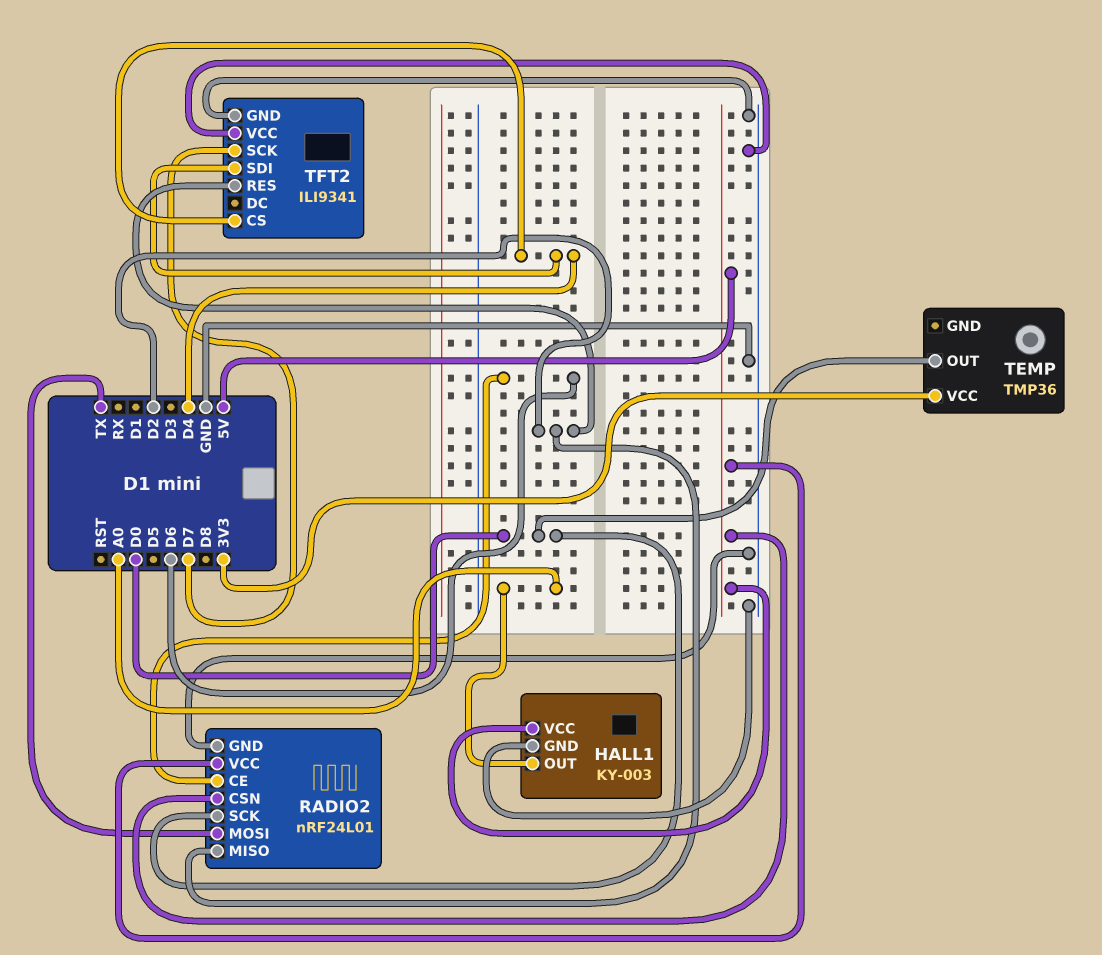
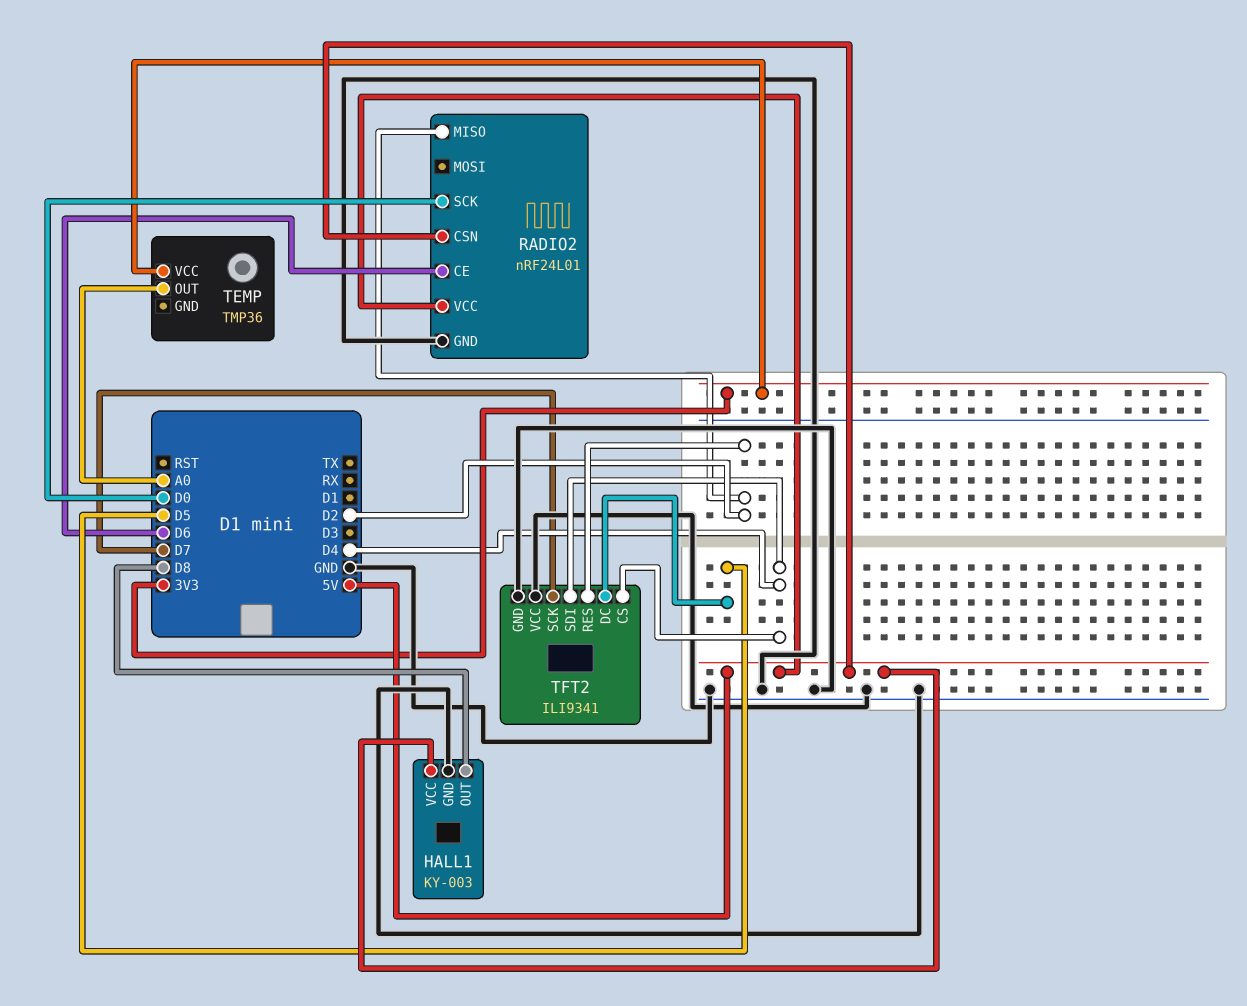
HALL1 pin OUT: A0 -> D8
RADIO2 pin MOSI: TX -> none
TEMP pin OUT: D0 -> A0
TFT2 pin DC: none -> D5

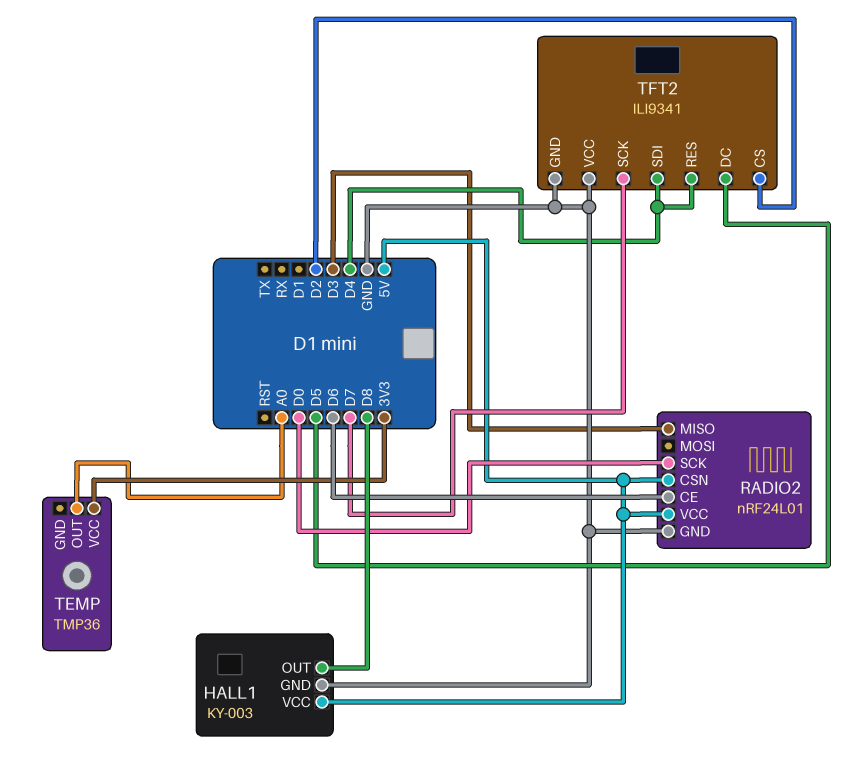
RADIO2 pin MISO: D2 -> D3
TFT2 pin CS: D4 -> D2
TFT2 pin RES: D2 -> D4

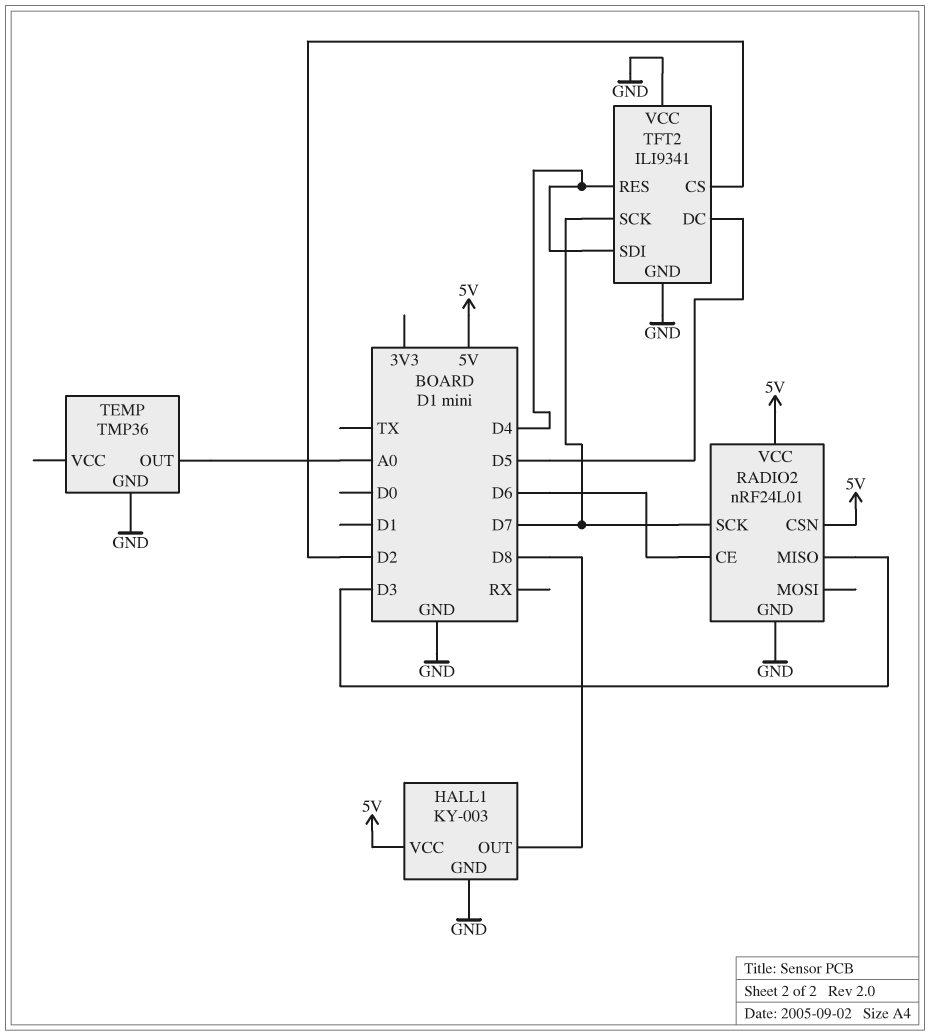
RADIO2 pin SCK: D0 -> D7
TEMP pin GND: none -> GND
TEMP pin VCC: 3V3 -> none

